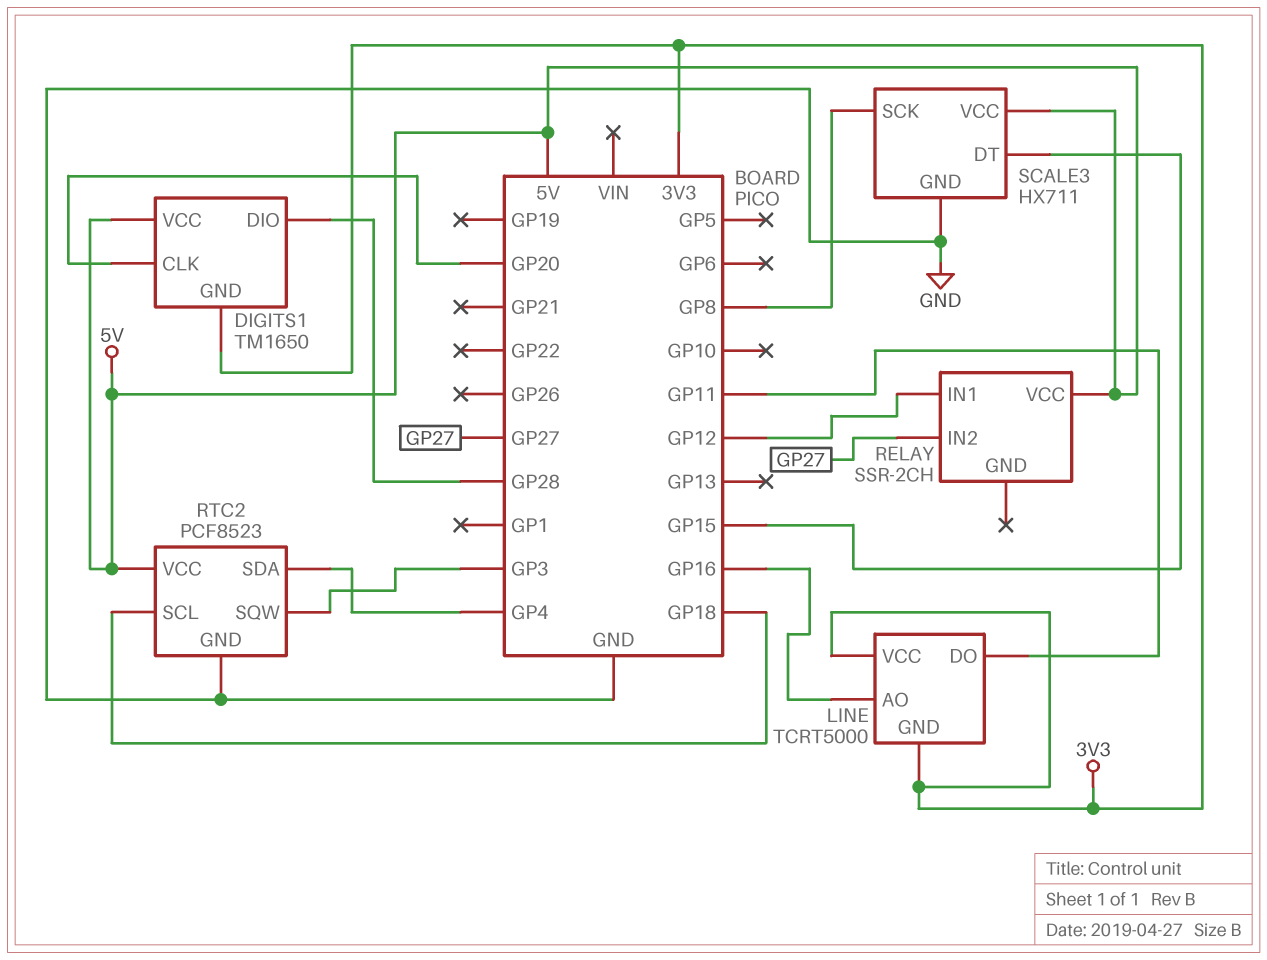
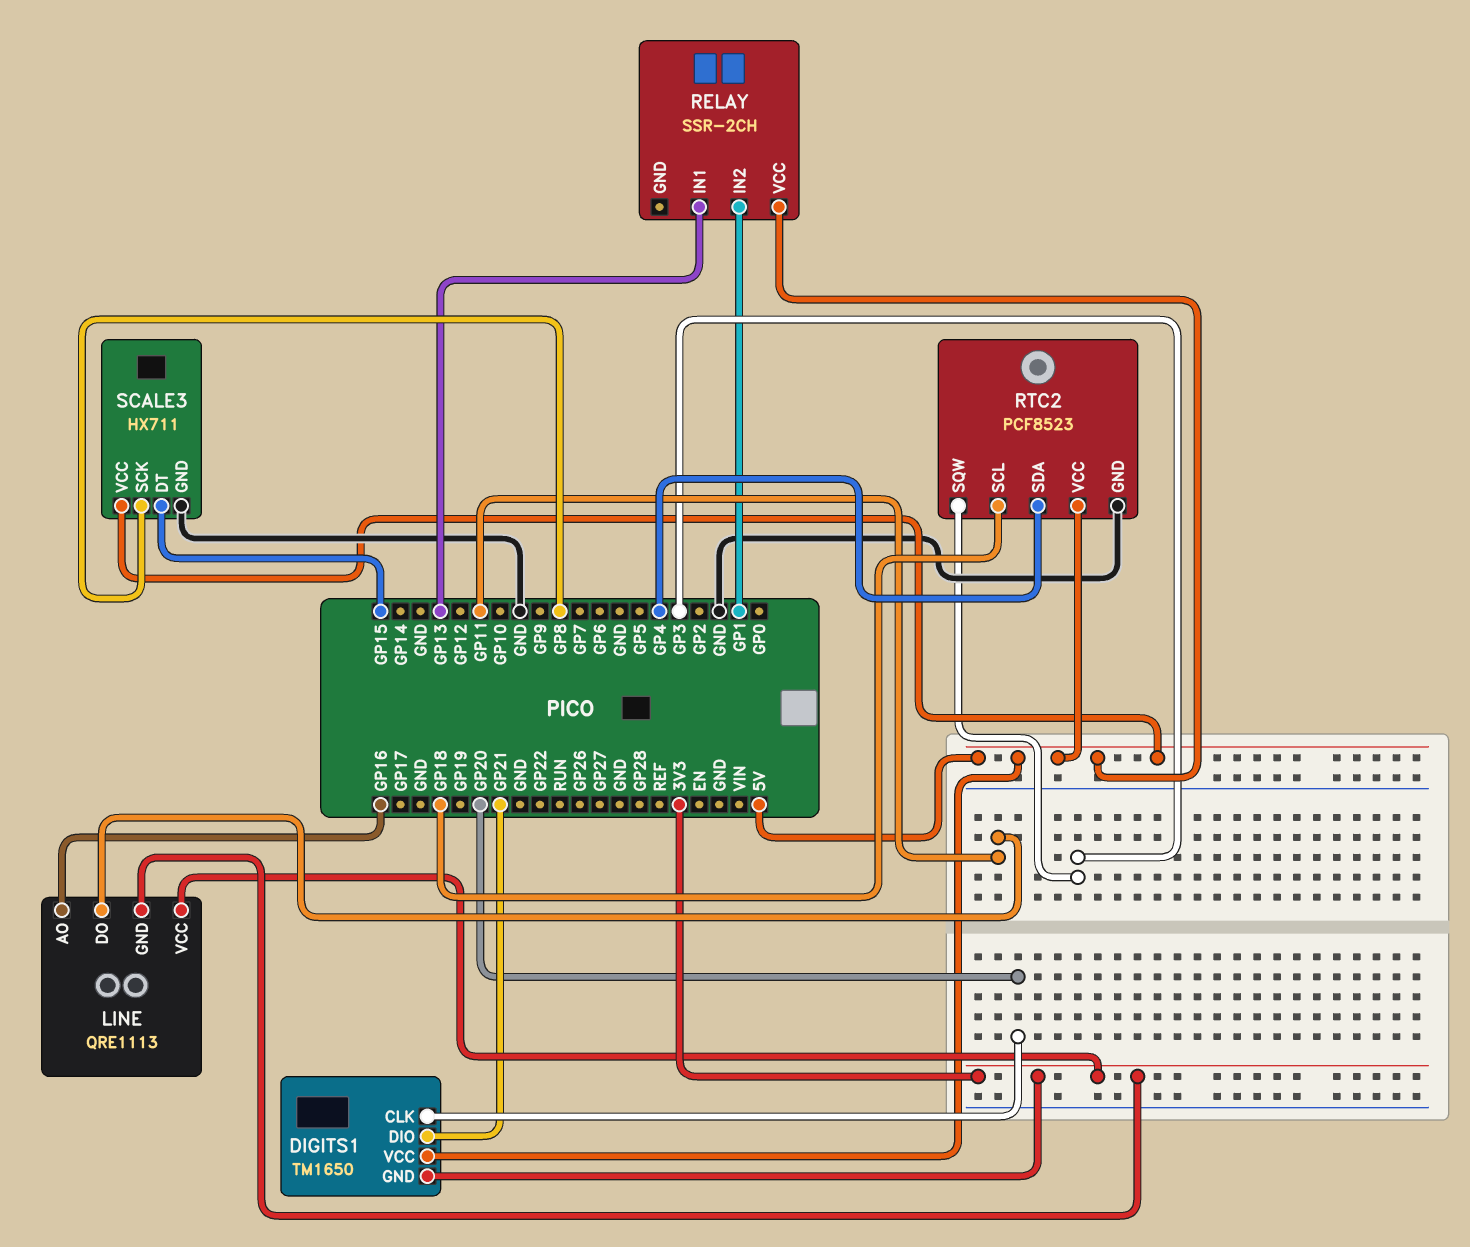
DIGITS1 pin DIO: GP28 -> GP21
LINE: TCRT5000 -> QRE1113
RELAY pin IN1: GP12 -> GP13
RELAY pin IN2: GP27 -> GP1

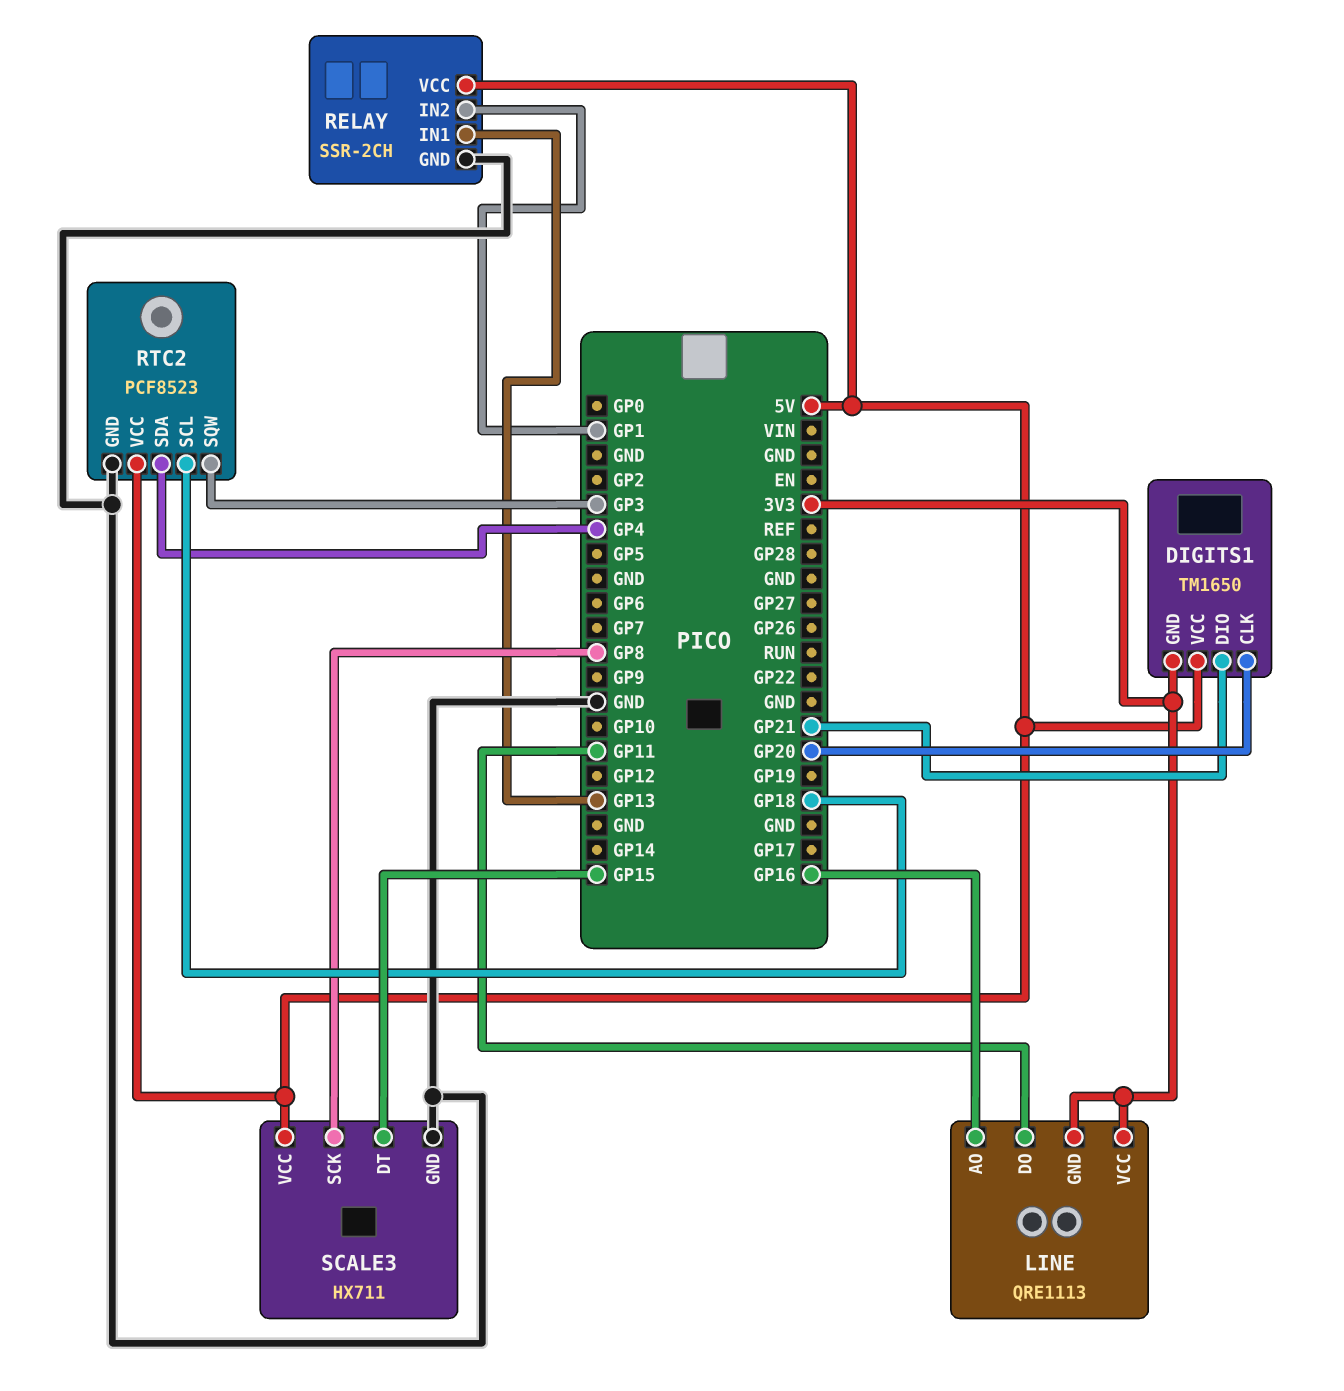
RELAY pin GND: none -> GND

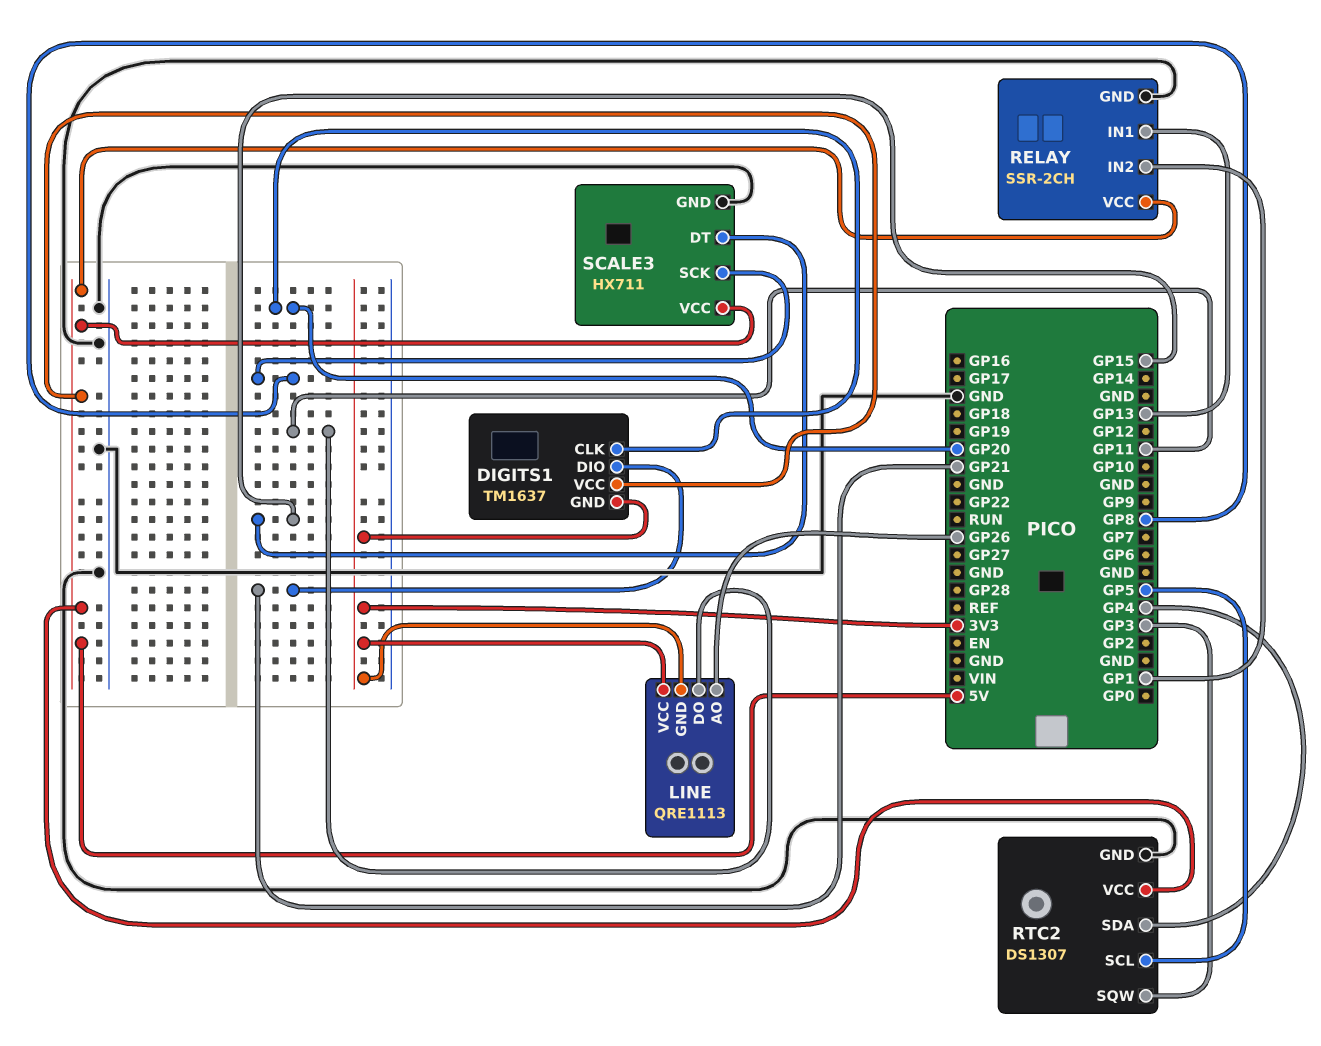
DIGITS1: TM1650 -> TM1637
LINE pin AO: GP16 -> GP26
RTC2: PCF8523 -> DS1307
RTC2 pin SCL: GP18 -> GP5

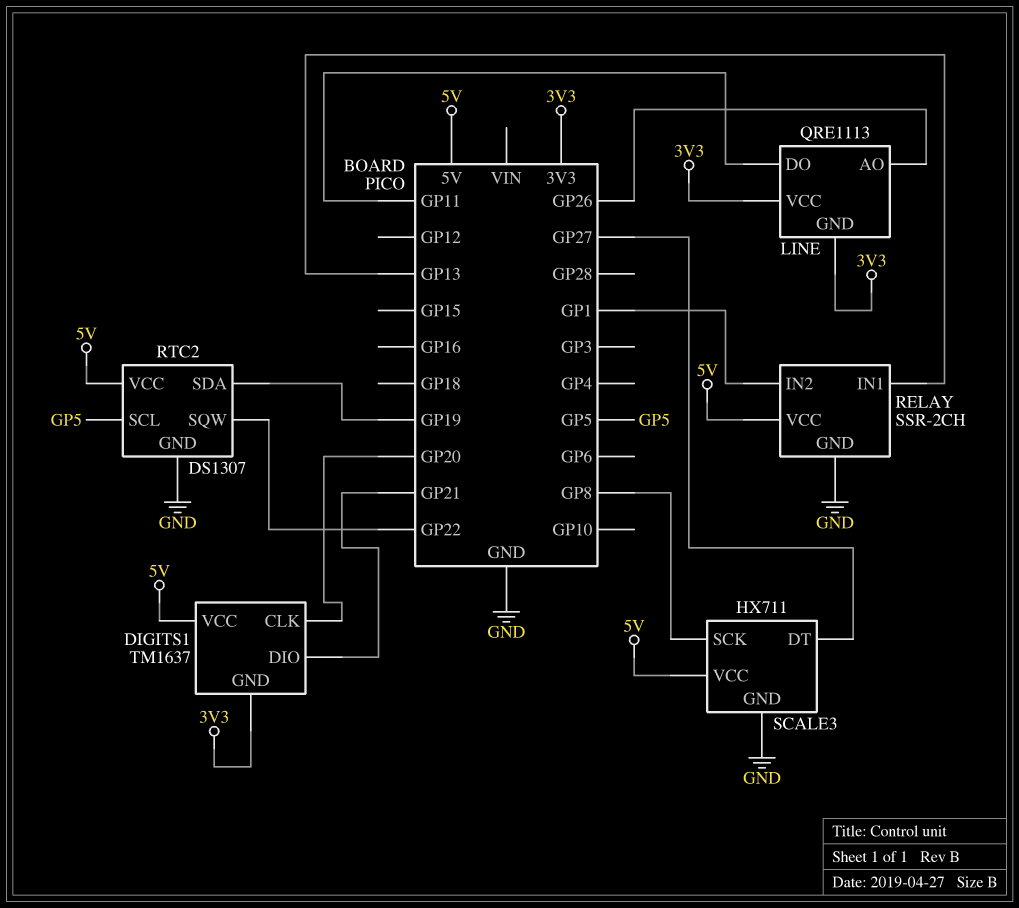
RTC2 pin SDA: GP4 -> GP19
RTC2 pin SQW: GP3 -> GP22
SCALE3 pin DT: GP15 -> GP27

